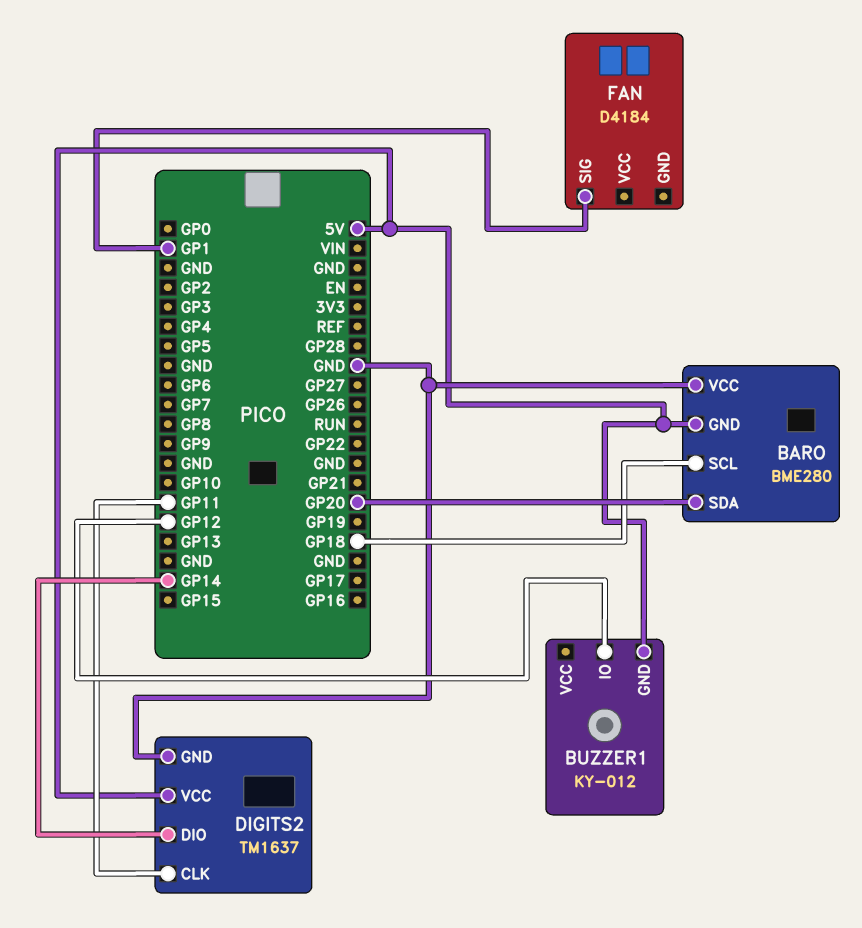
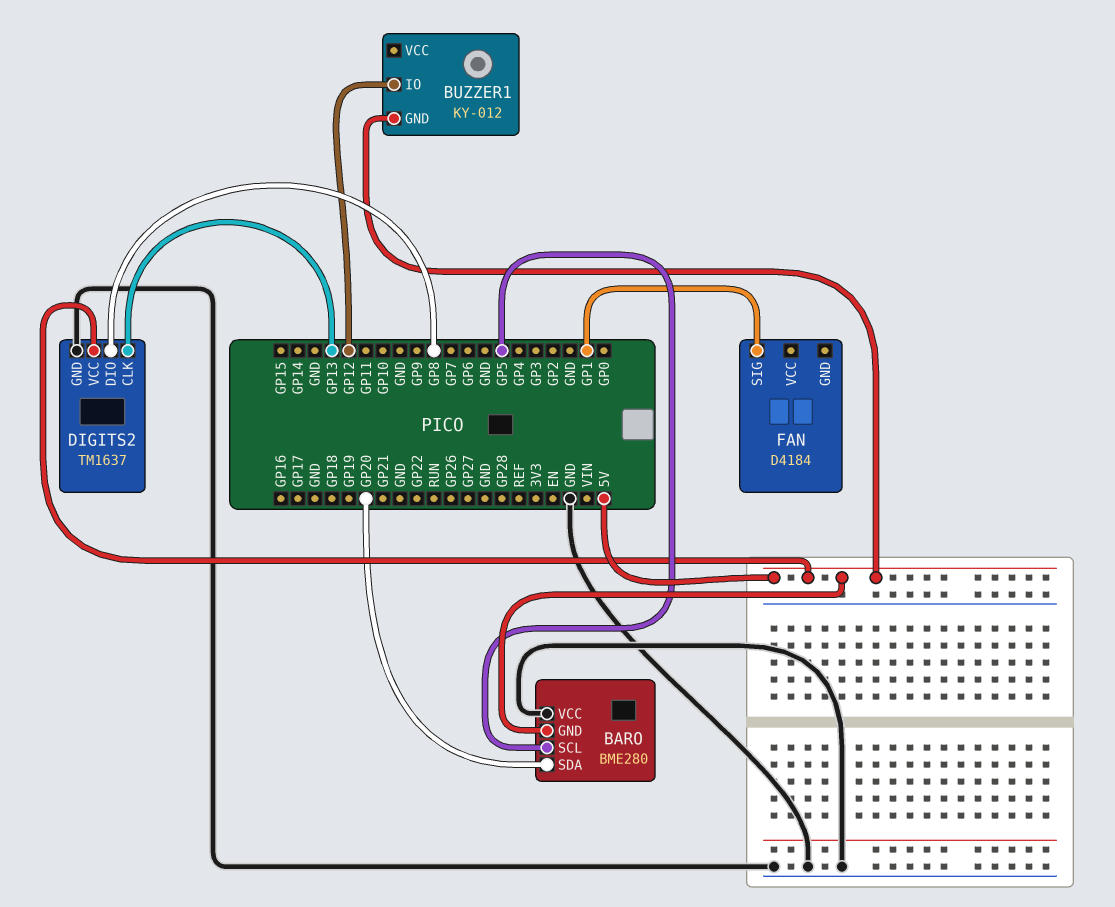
BARO pin SCL: GP18 -> GP5
DIGITS2 pin CLK: GP11 -> GP13
DIGITS2 pin DIO: GP14 -> GP8

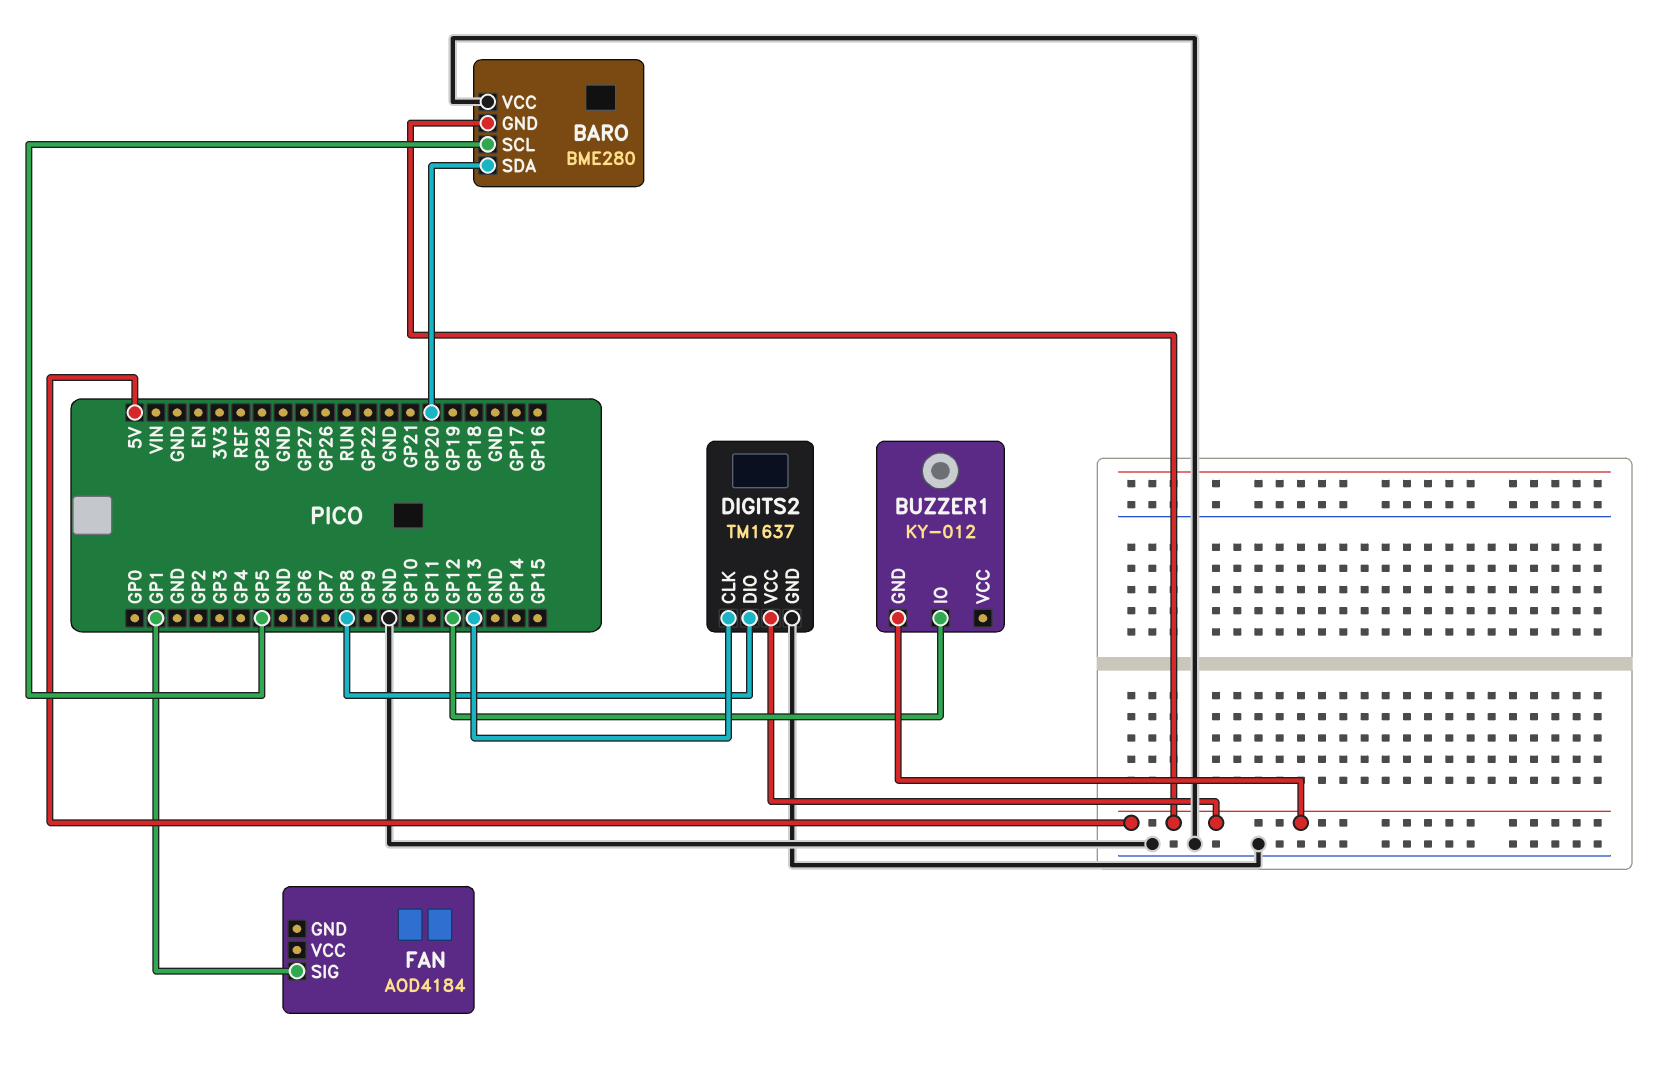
FAN: D4184 -> AOD4184

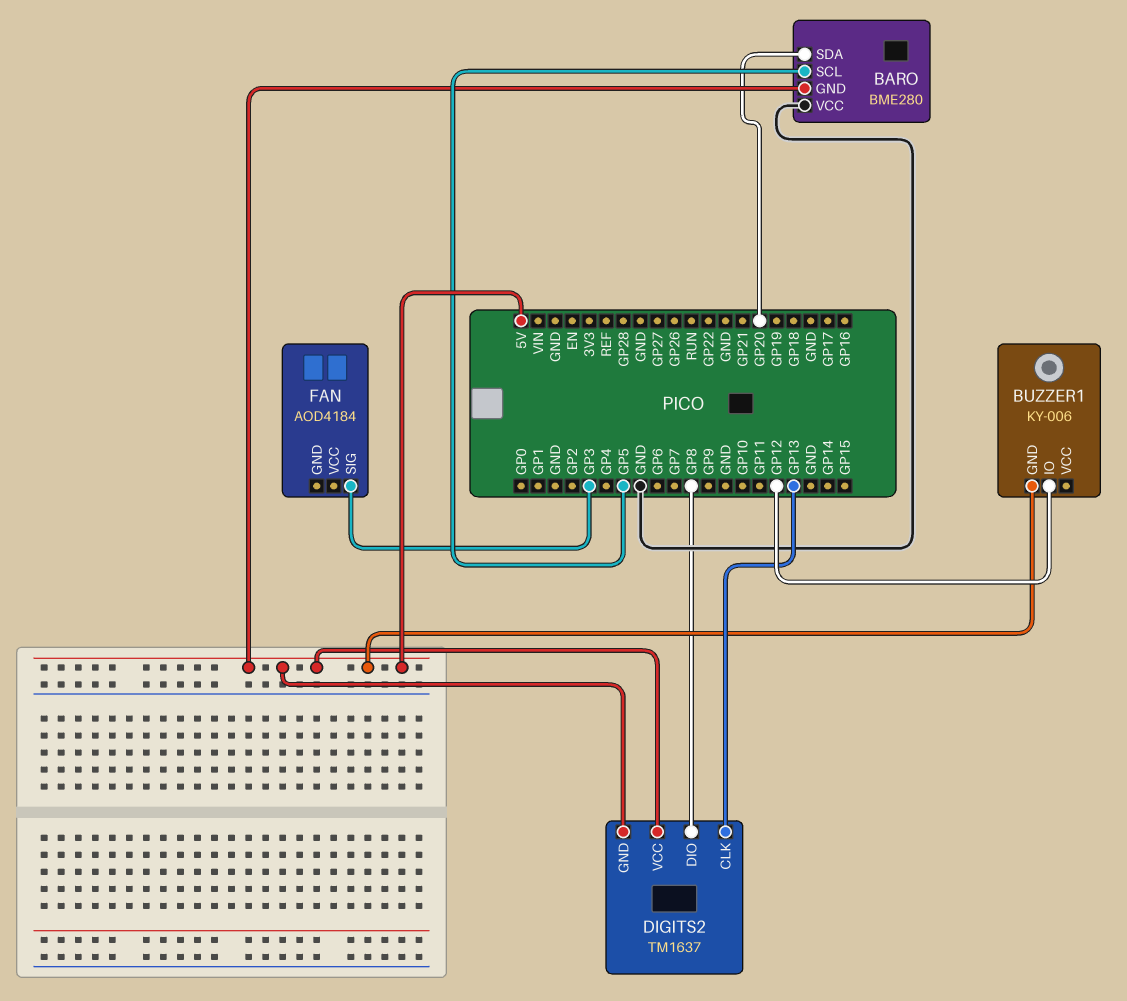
BUZZER1: KY-012 -> KY-006
DIGITS2 pin GND: GND -> 5V
FAN pin SIG: GP1 -> GP3

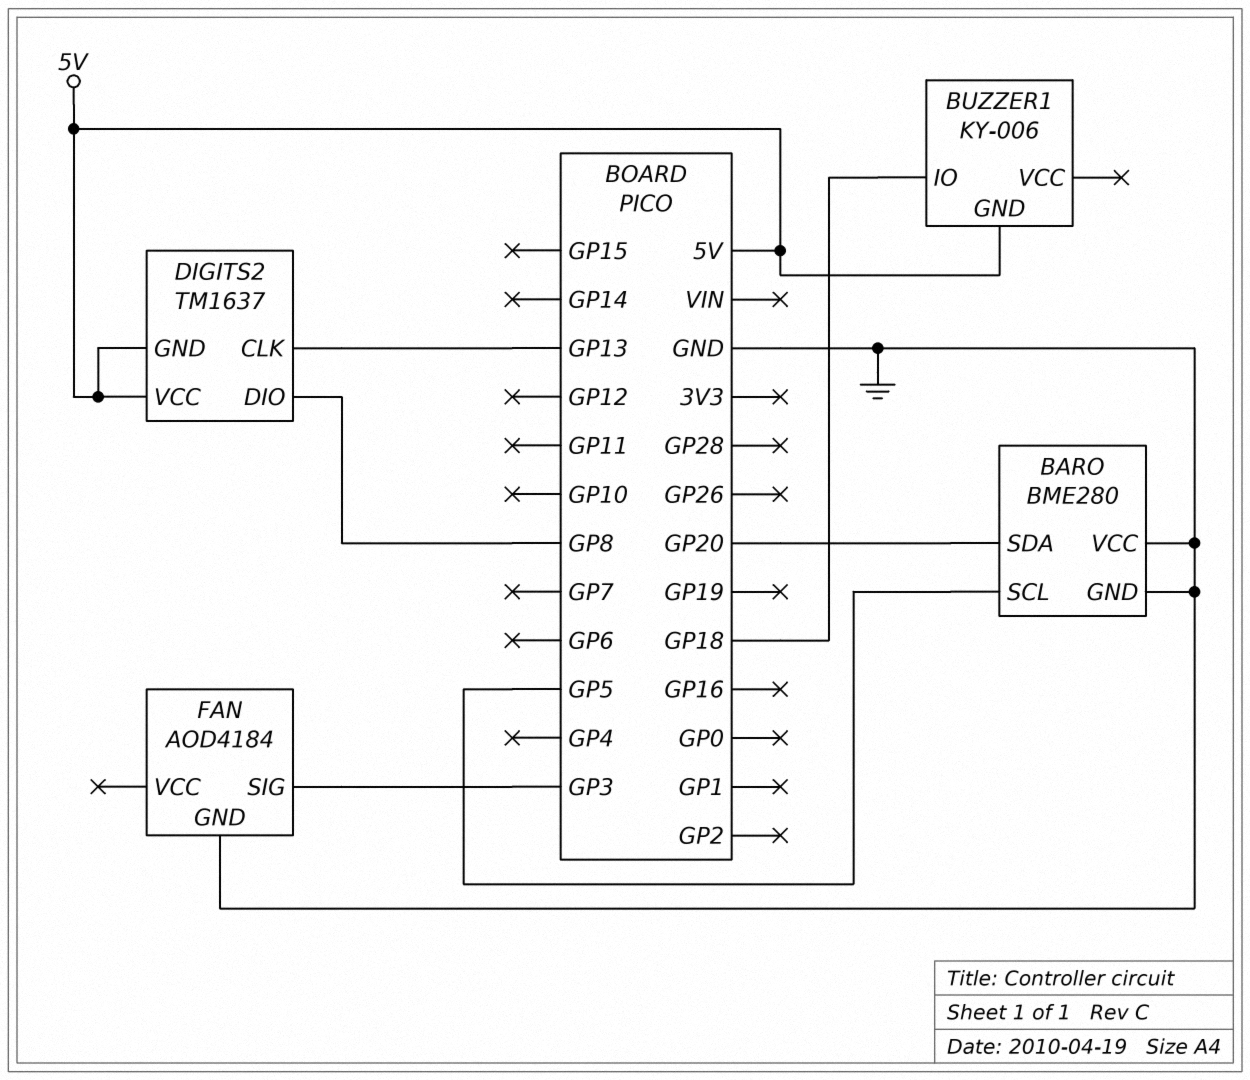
BARO pin GND: 5V -> GND
BUZZER1 pin IO: GP12 -> GP18
FAN pin GND: none -> GND

